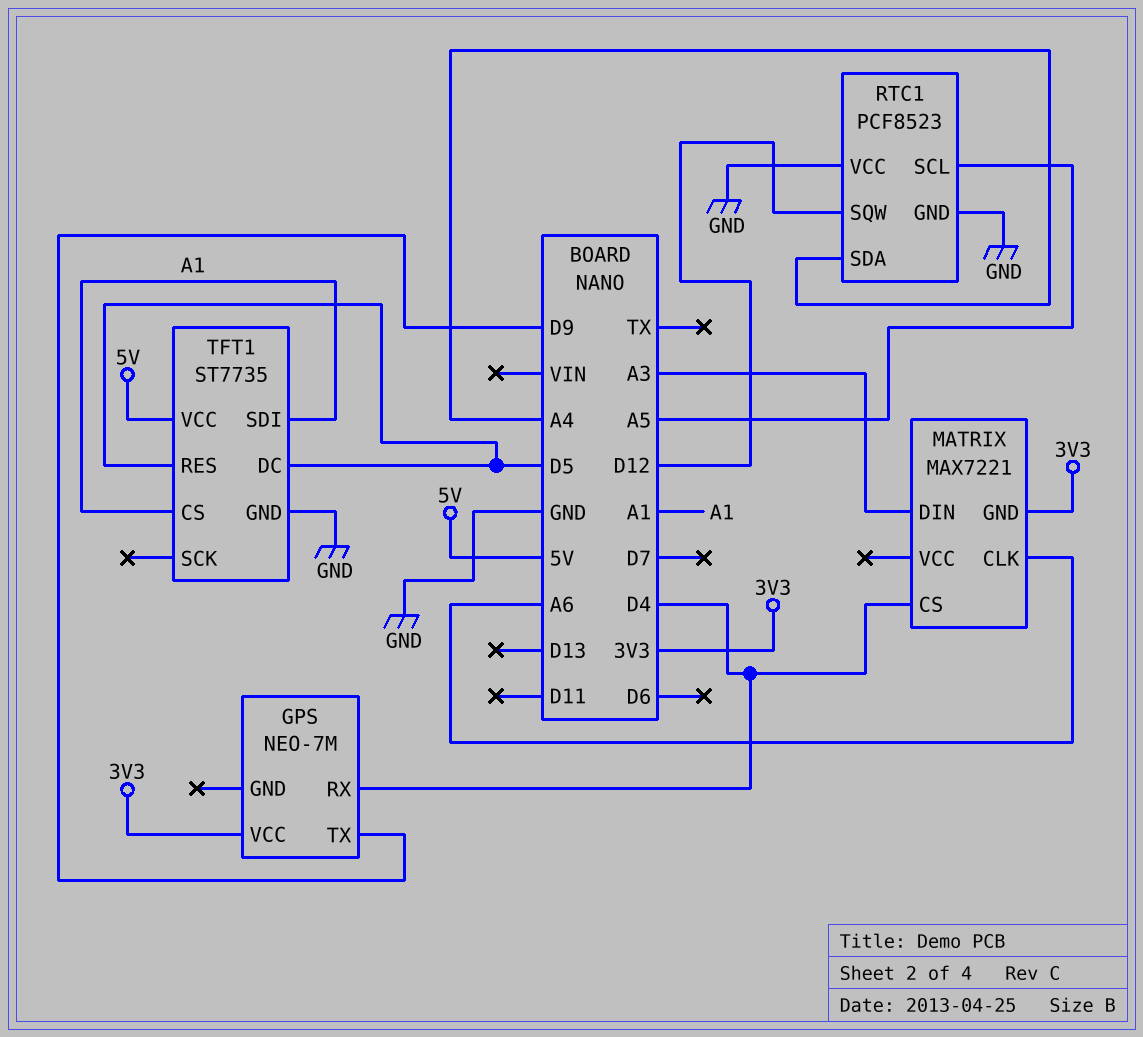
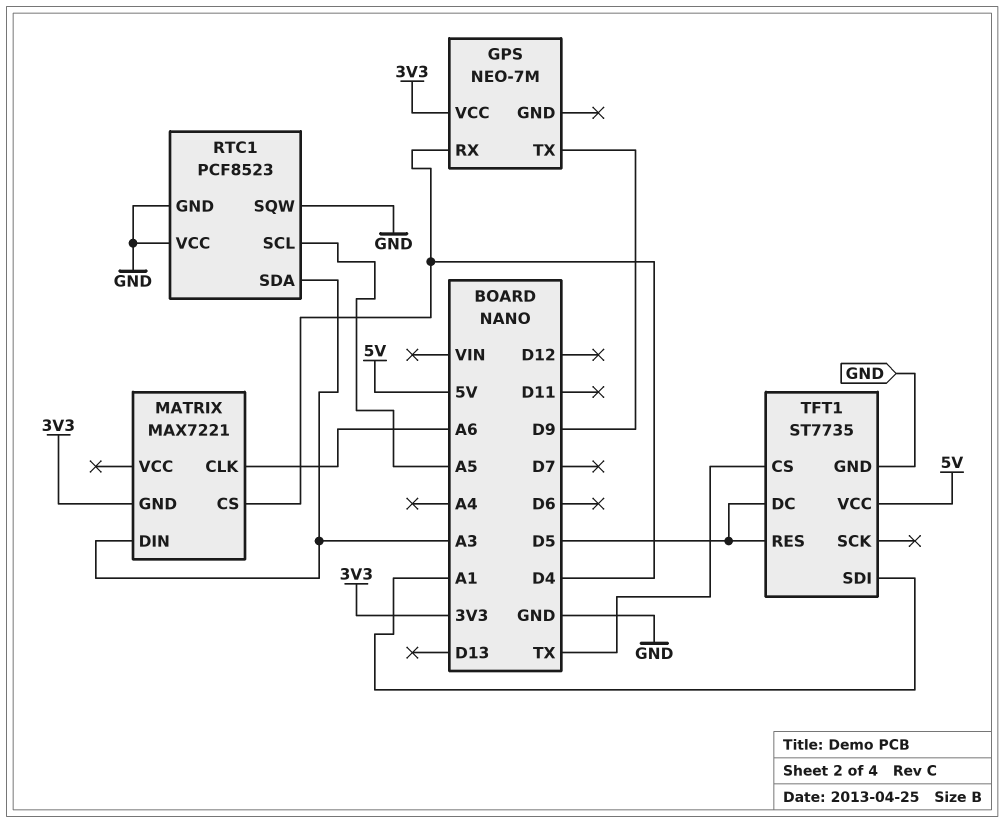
RTC1 pin SDA: A4 -> A3
RTC1 pin SQW: D12 -> GND
TFT1 pin CS: A1 -> TX

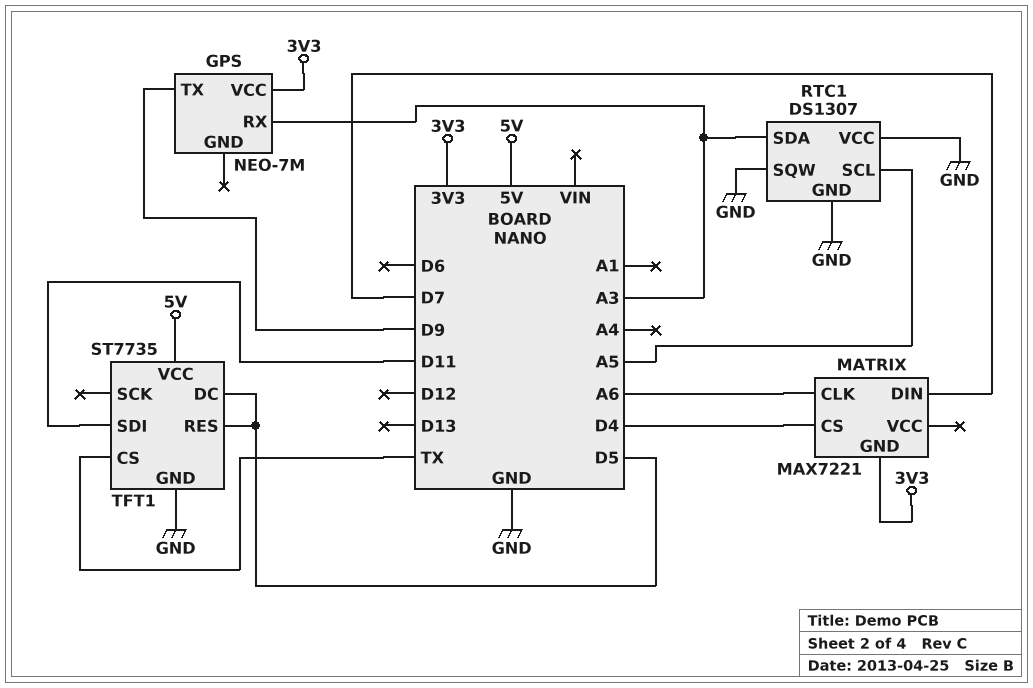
GPS pin RX: D4 -> A3
MATRIX pin DIN: A3 -> D7
RTC1: PCF8523 -> DS1307
TFT1 pin SDI: A1 -> D11

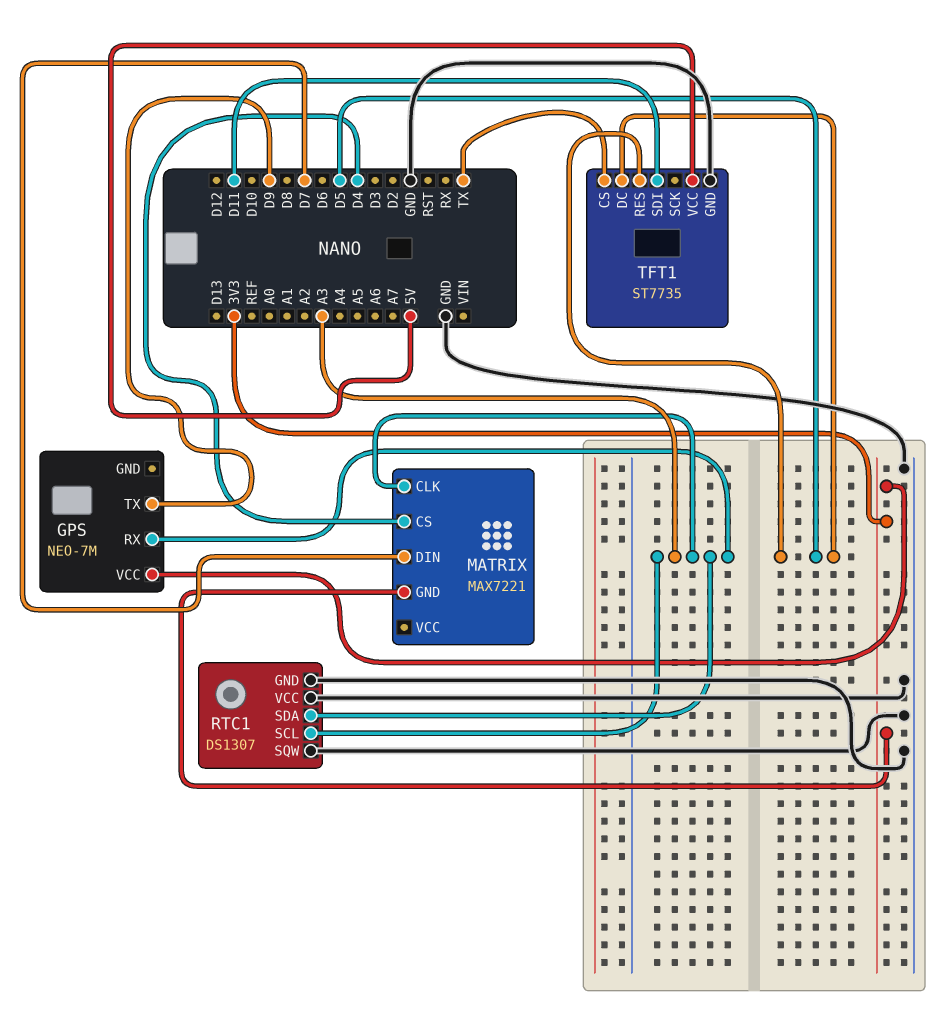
MATRIX pin CLK: A6 -> A3
RTC1 pin SCL: A5 -> A3

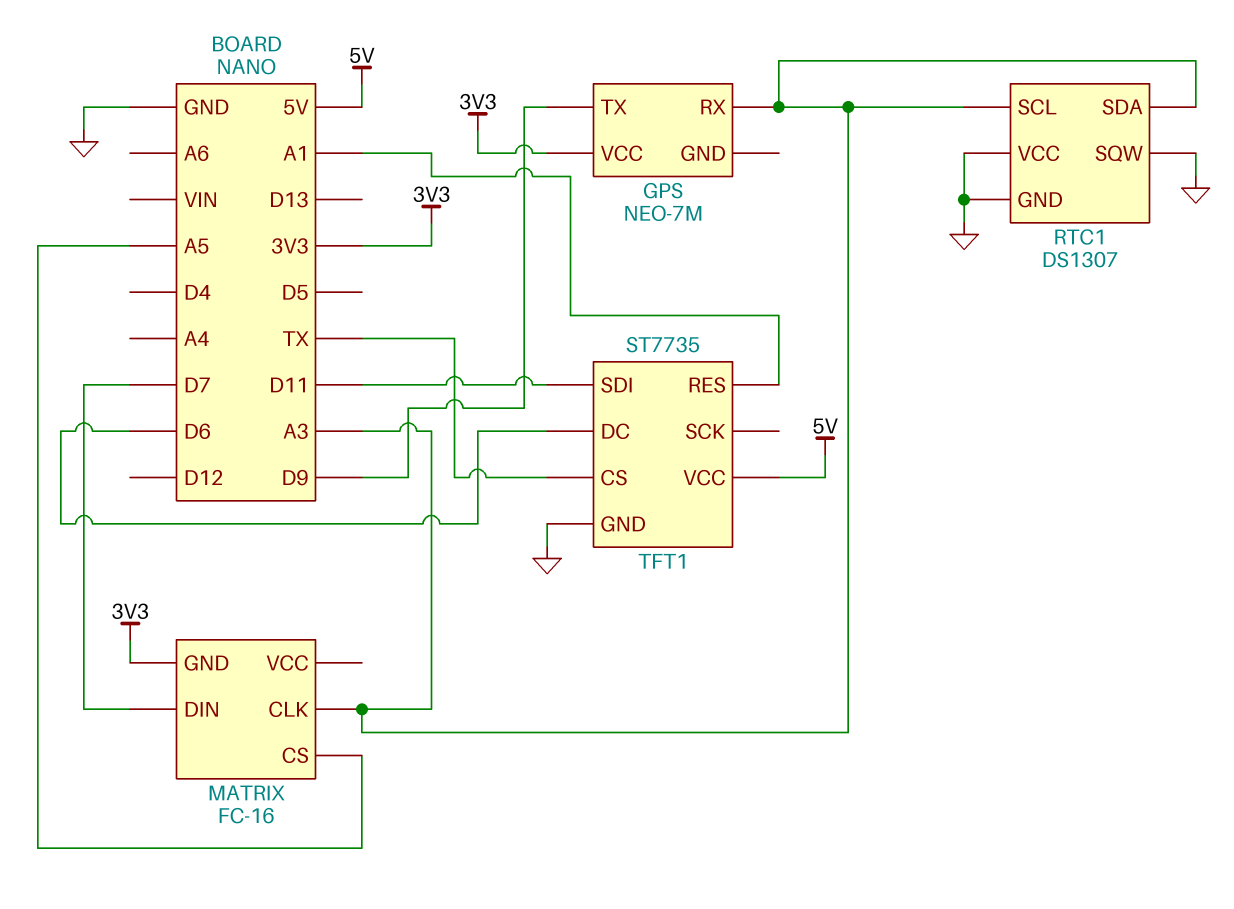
MATRIX: MAX7221 -> FC-16
MATRIX pin CS: D4 -> A5
TFT1 pin DC: D5 -> D6
TFT1 pin RES: D5 -> A1

